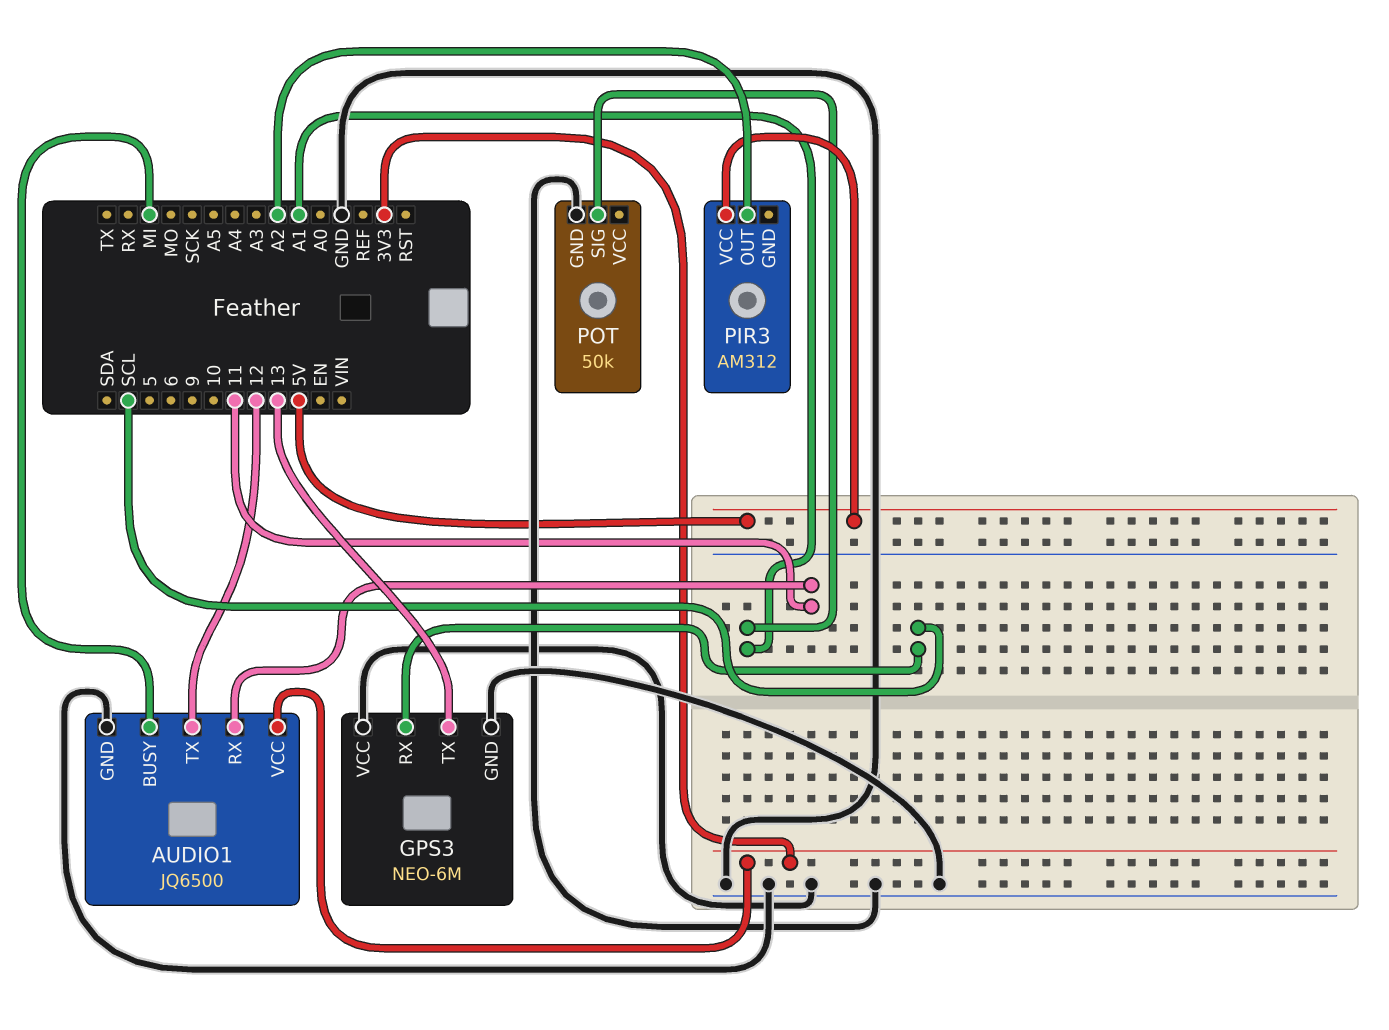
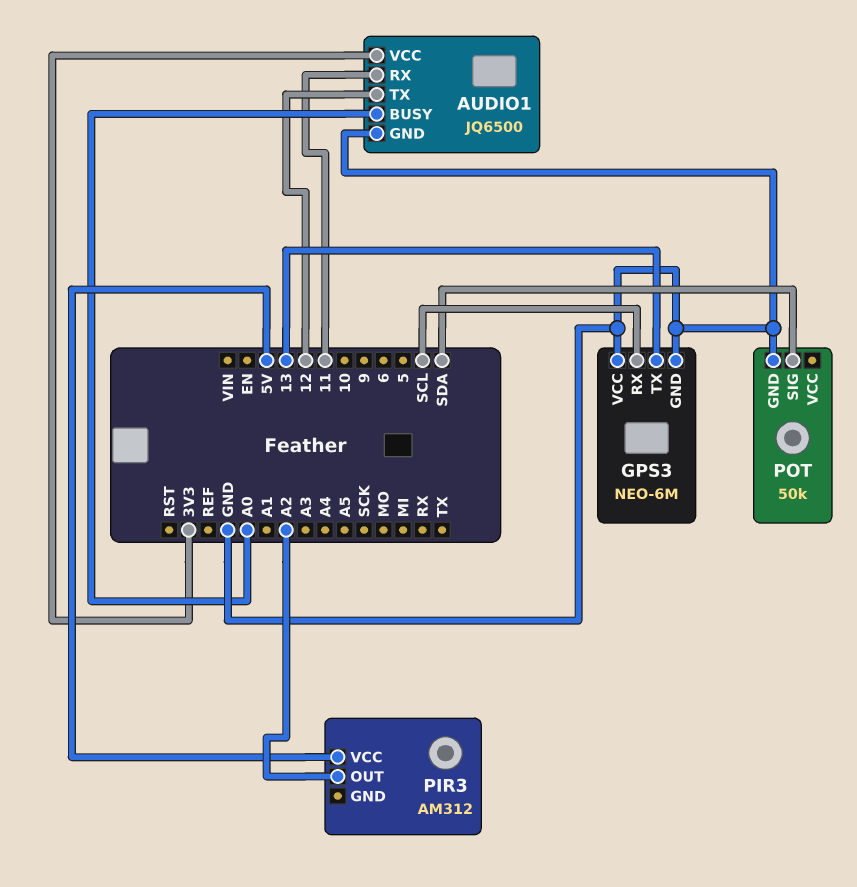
AUDIO1 pin BUSY: MI -> A0
POT pin SIG: A1 -> SDA

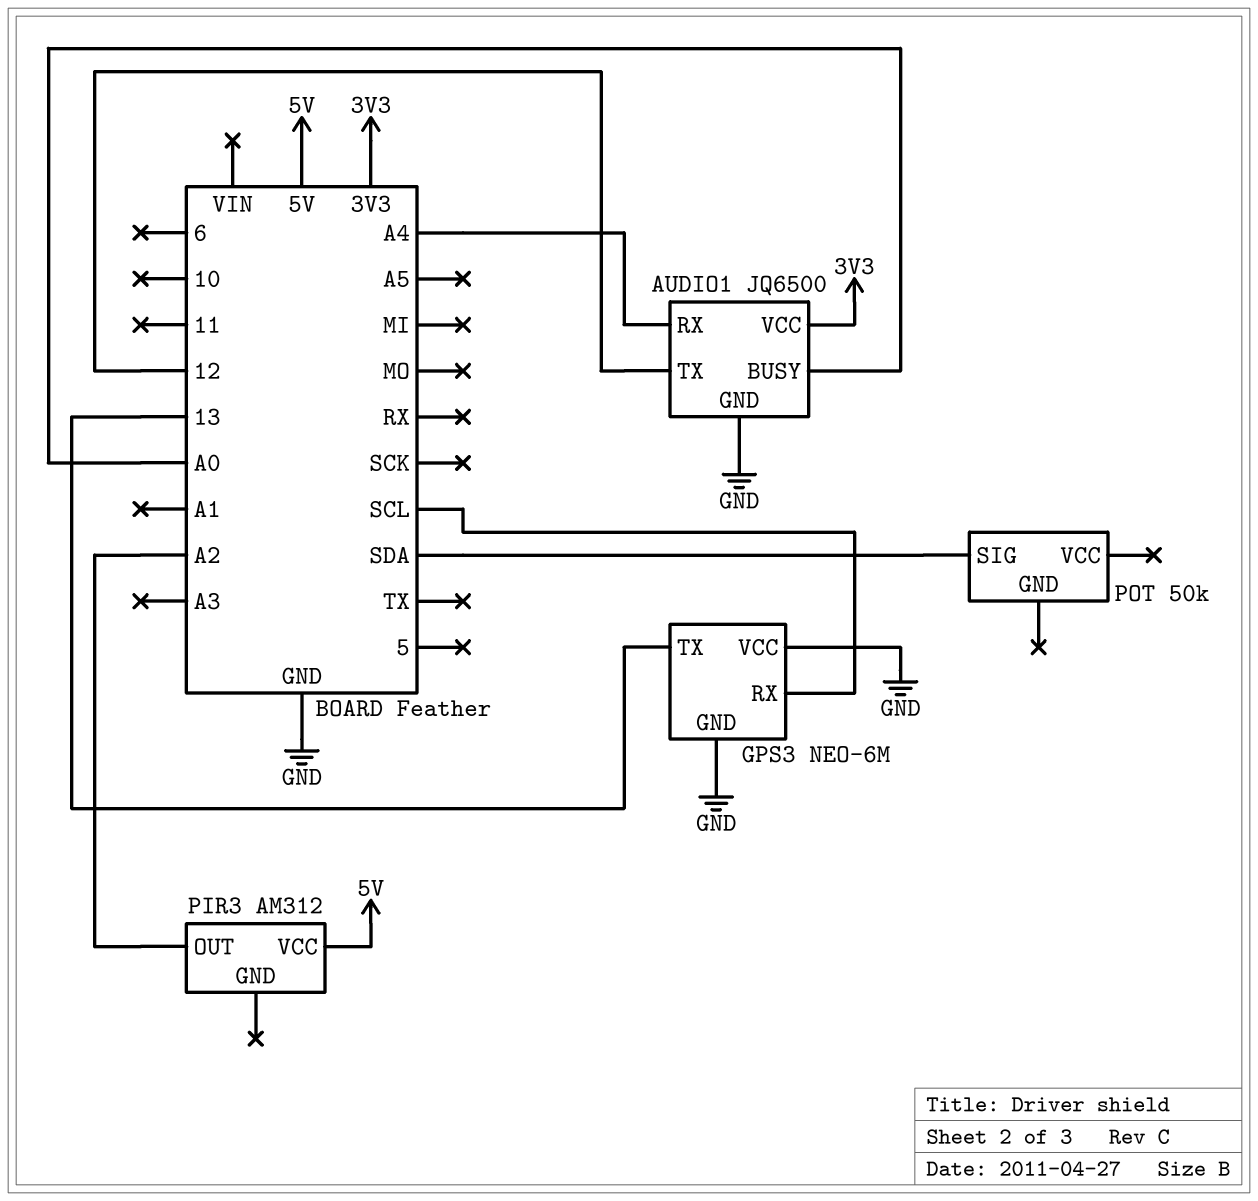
AUDIO1 pin RX: 11 -> A4
POT pin GND: GND -> none

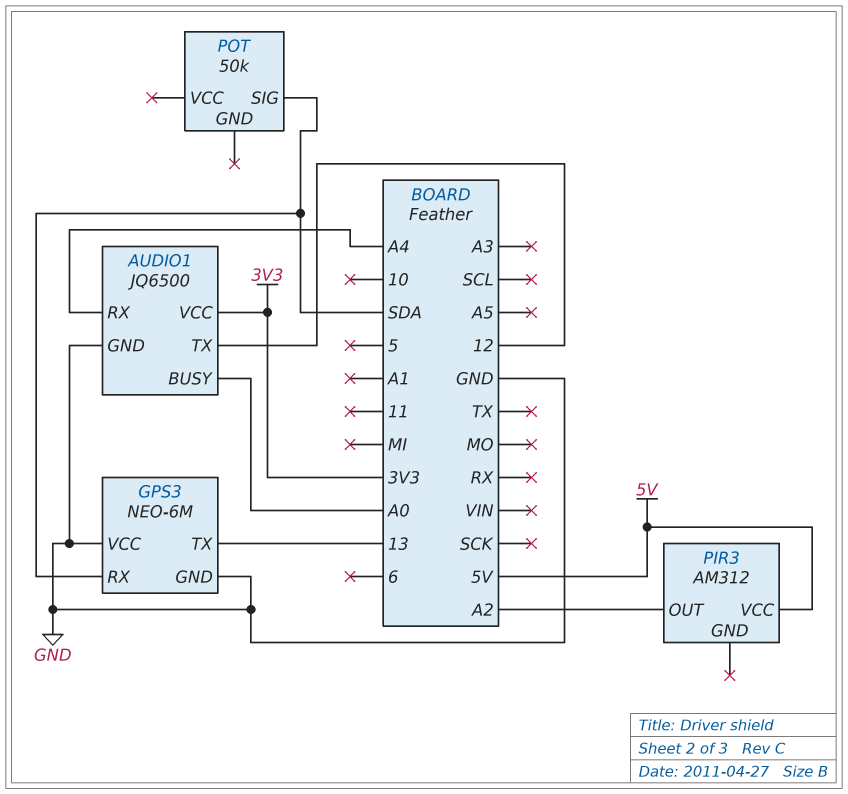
GPS3 pin RX: SCL -> SDA

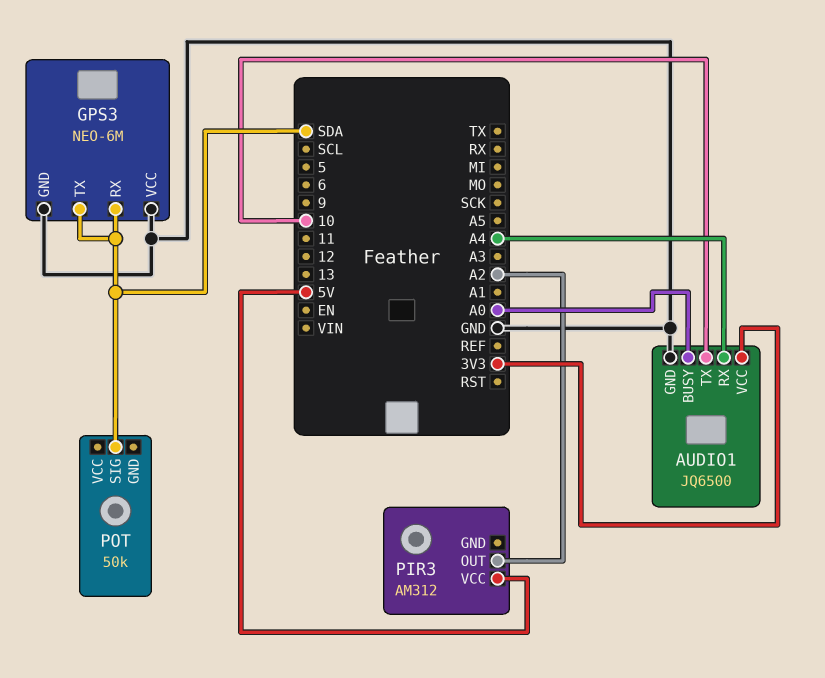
AUDIO1 pin TX: 12 -> 10
GPS3 pin TX: 13 -> SDA

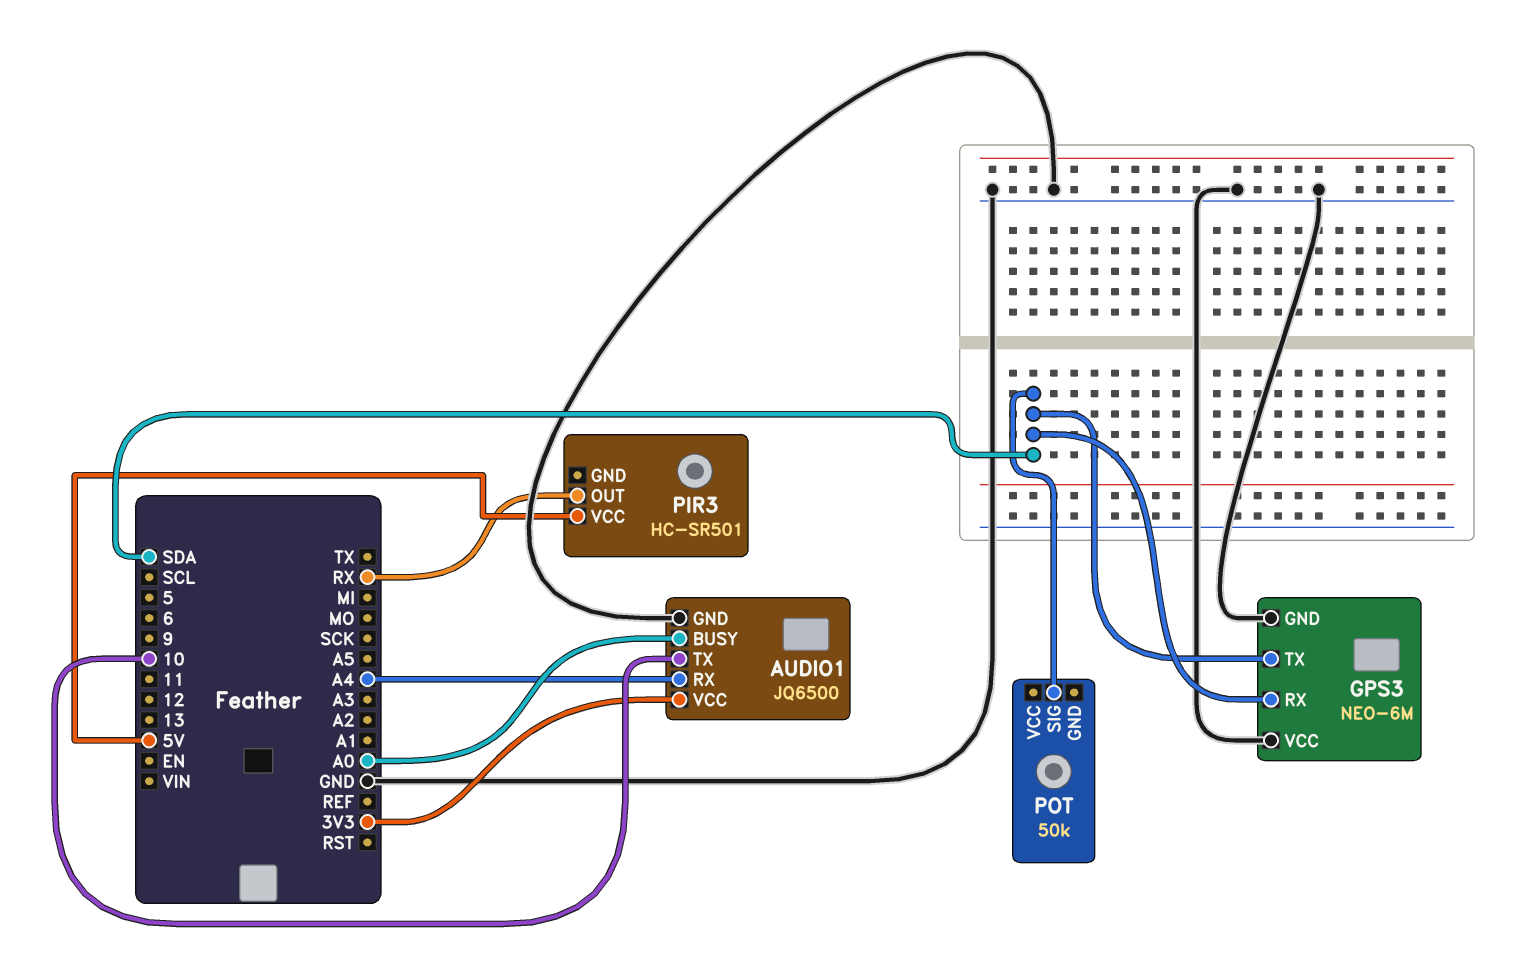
PIR3: AM312 -> HC-SR501
PIR3 pin OUT: A2 -> RX

